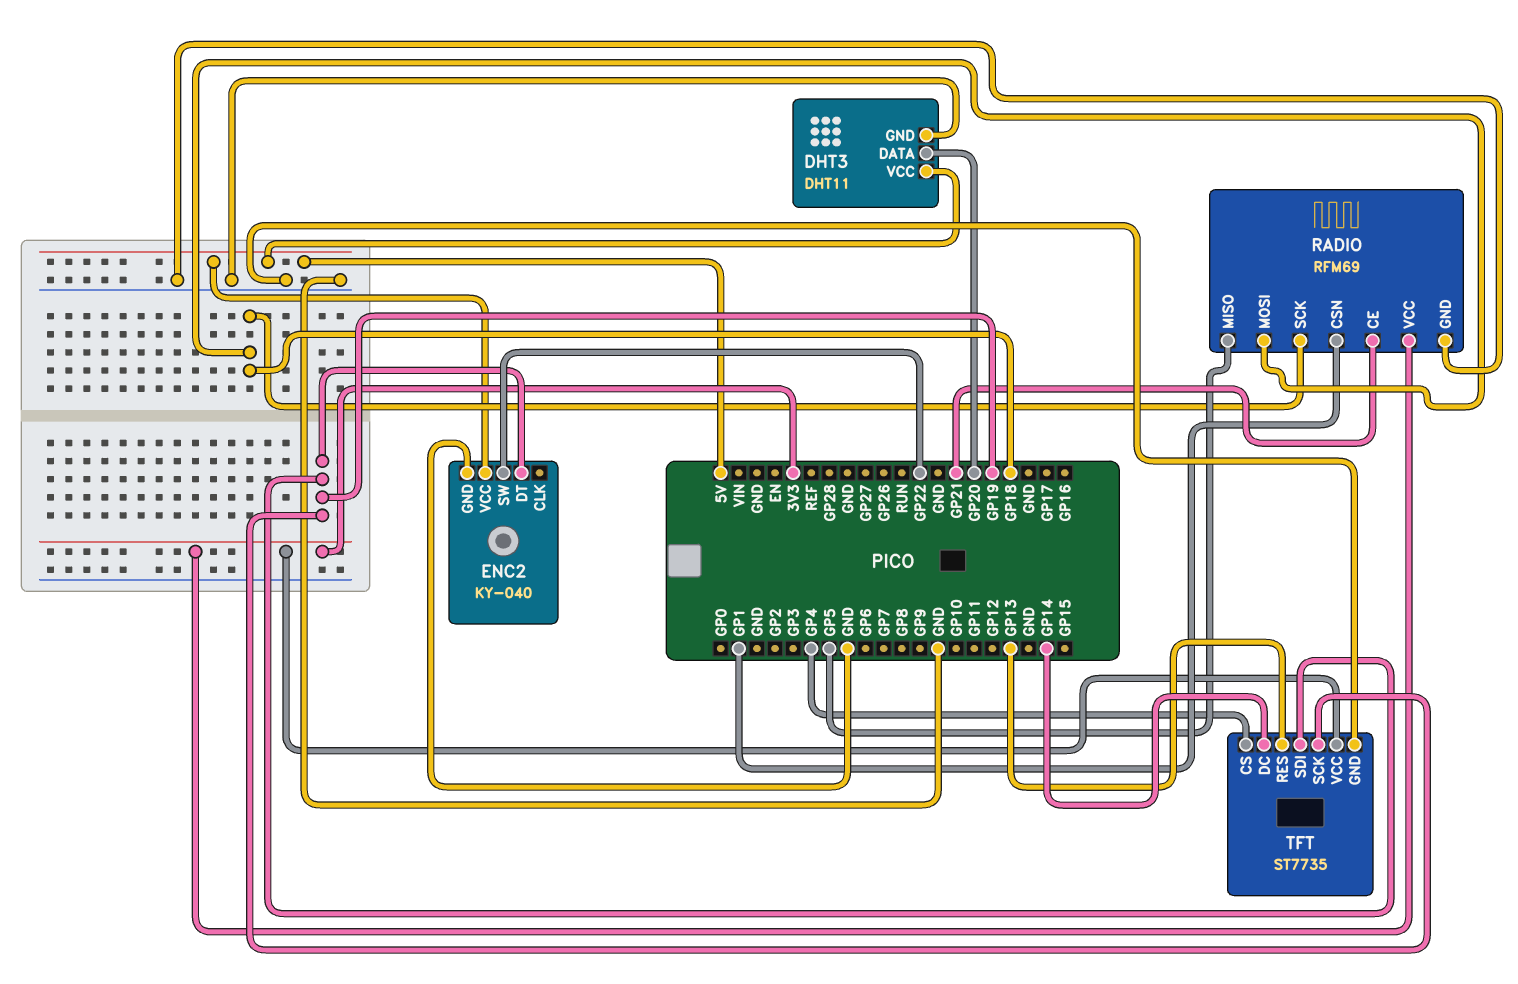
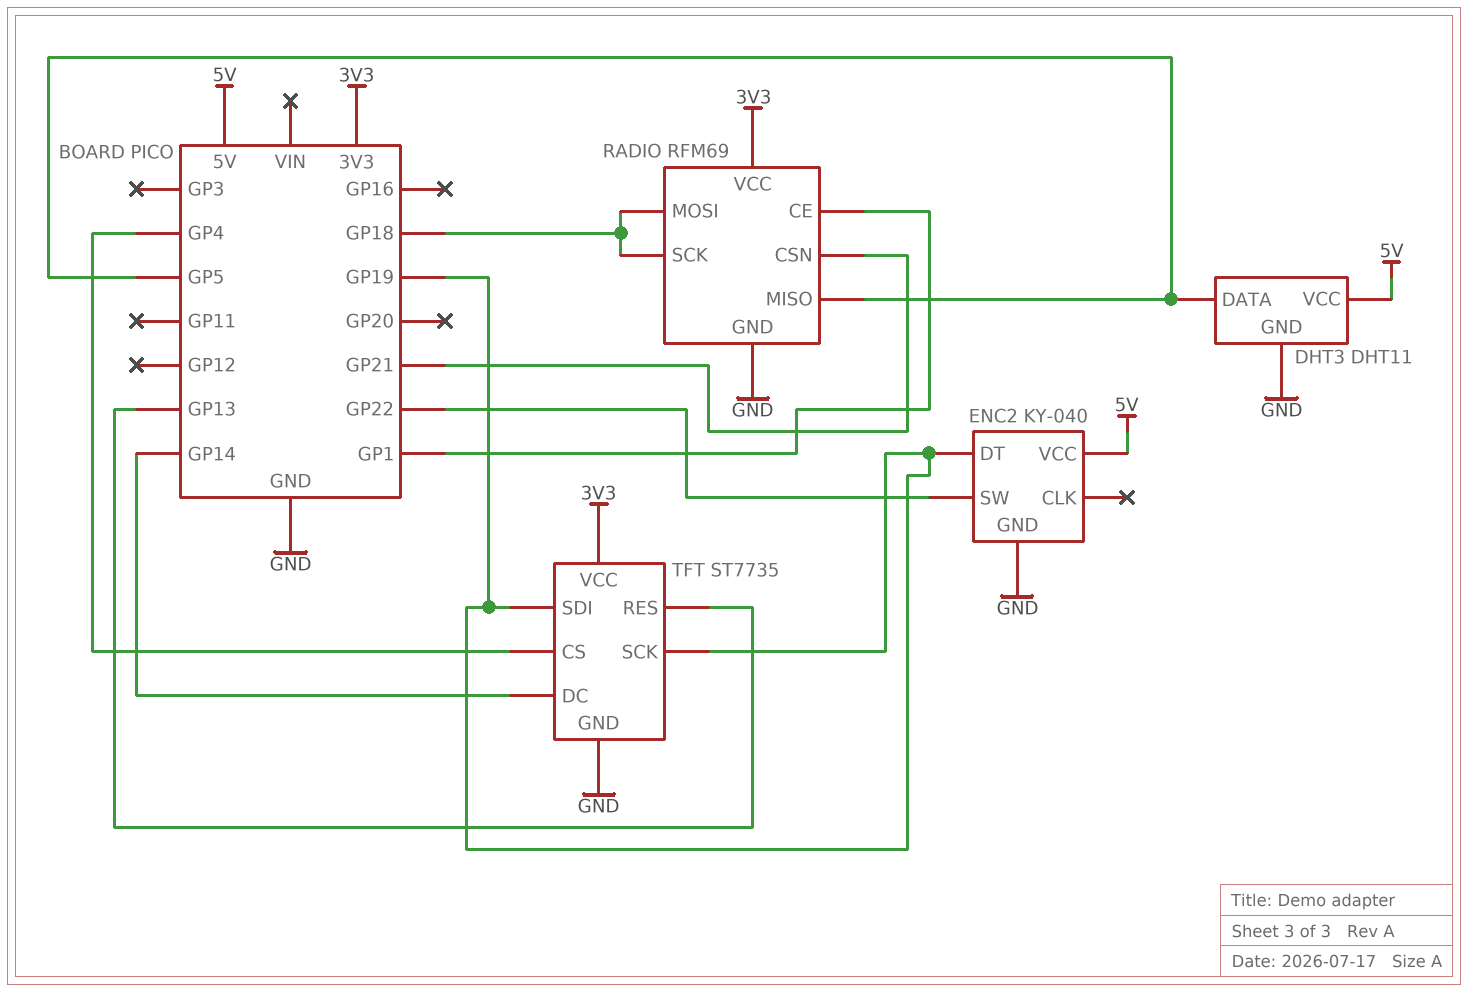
DHT3 pin DATA: GP20 -> GP5
RADIO pin CE: GP21 -> GP1
RADIO pin CSN: GP1 -> GP21

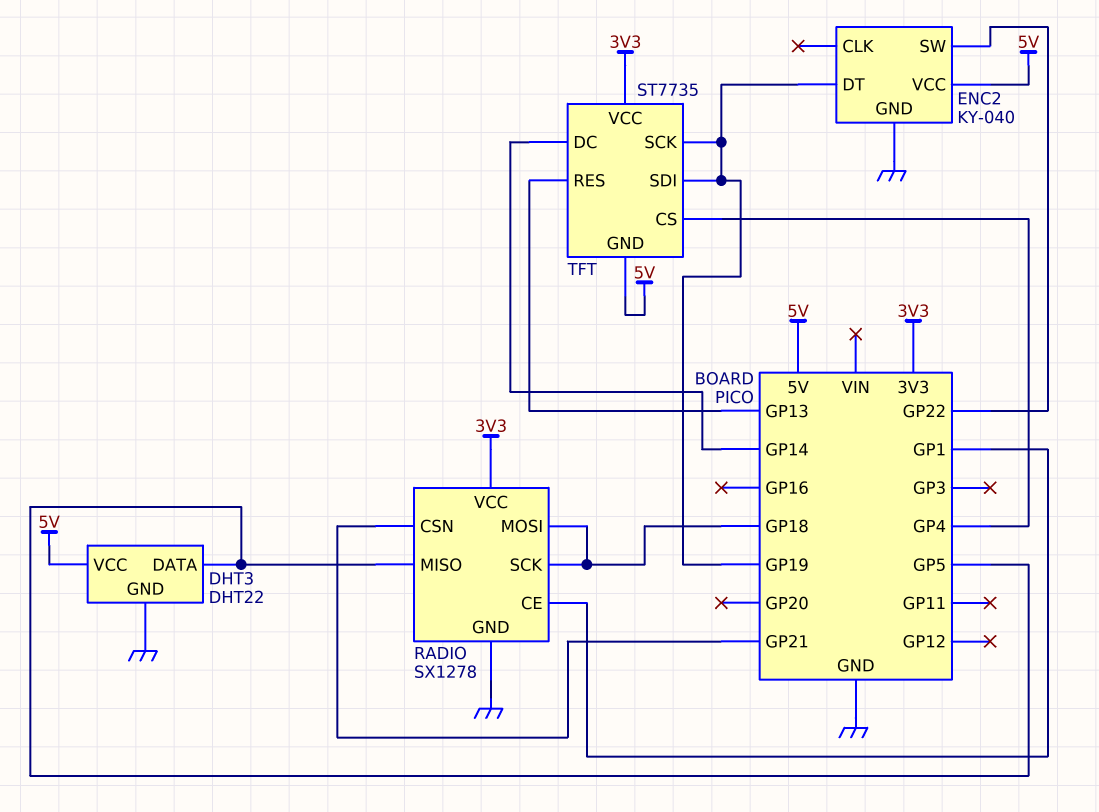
DHT3: DHT11 -> DHT22
RADIO: RFM69 -> SX1278
TFT pin GND: GND -> 5V

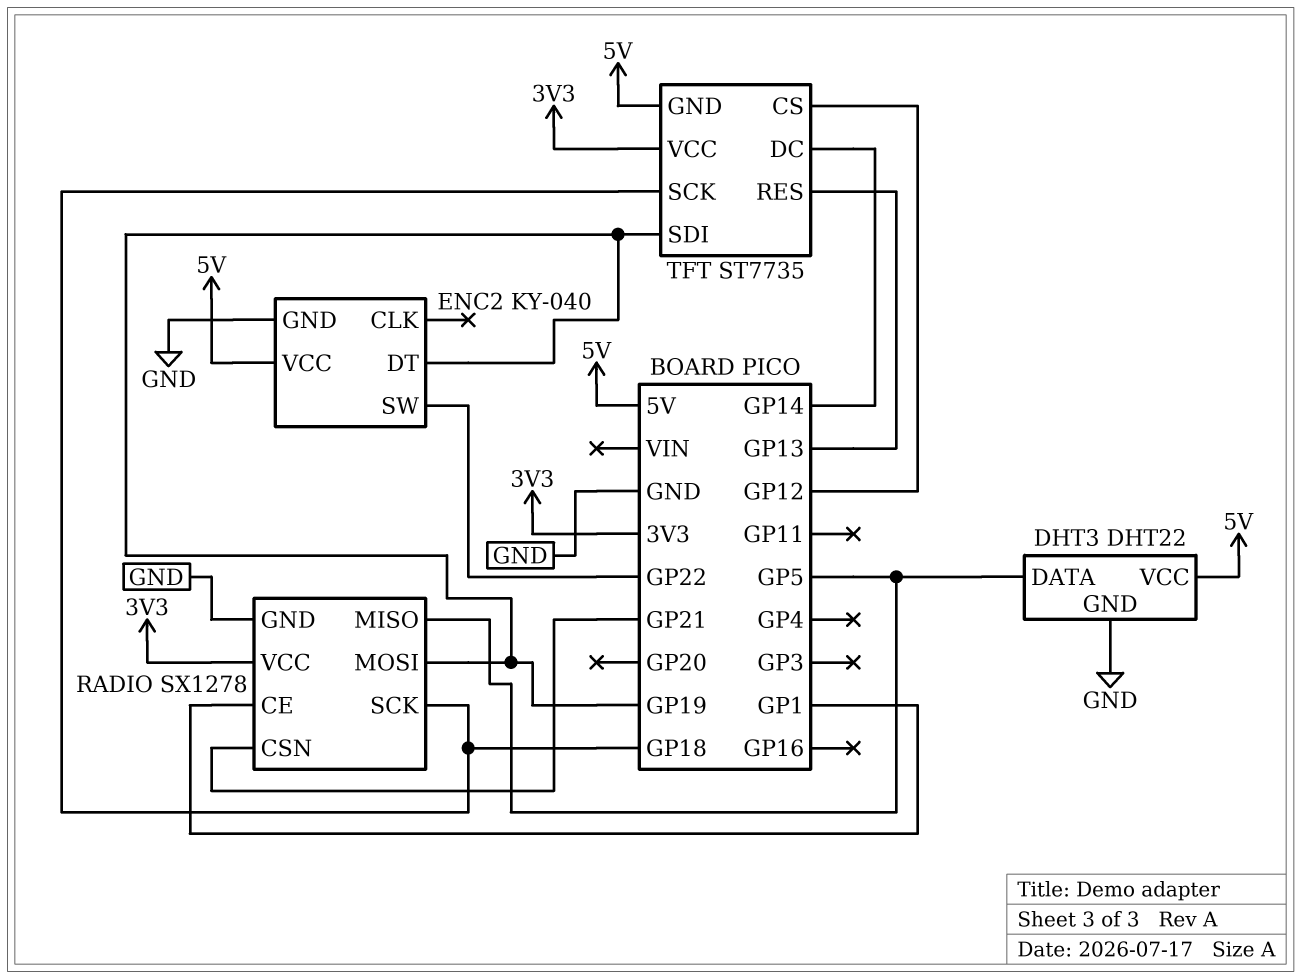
RADIO pin MOSI: GP18 -> GP19
TFT pin CS: GP4 -> GP12
TFT pin SCK: GP19 -> GP18

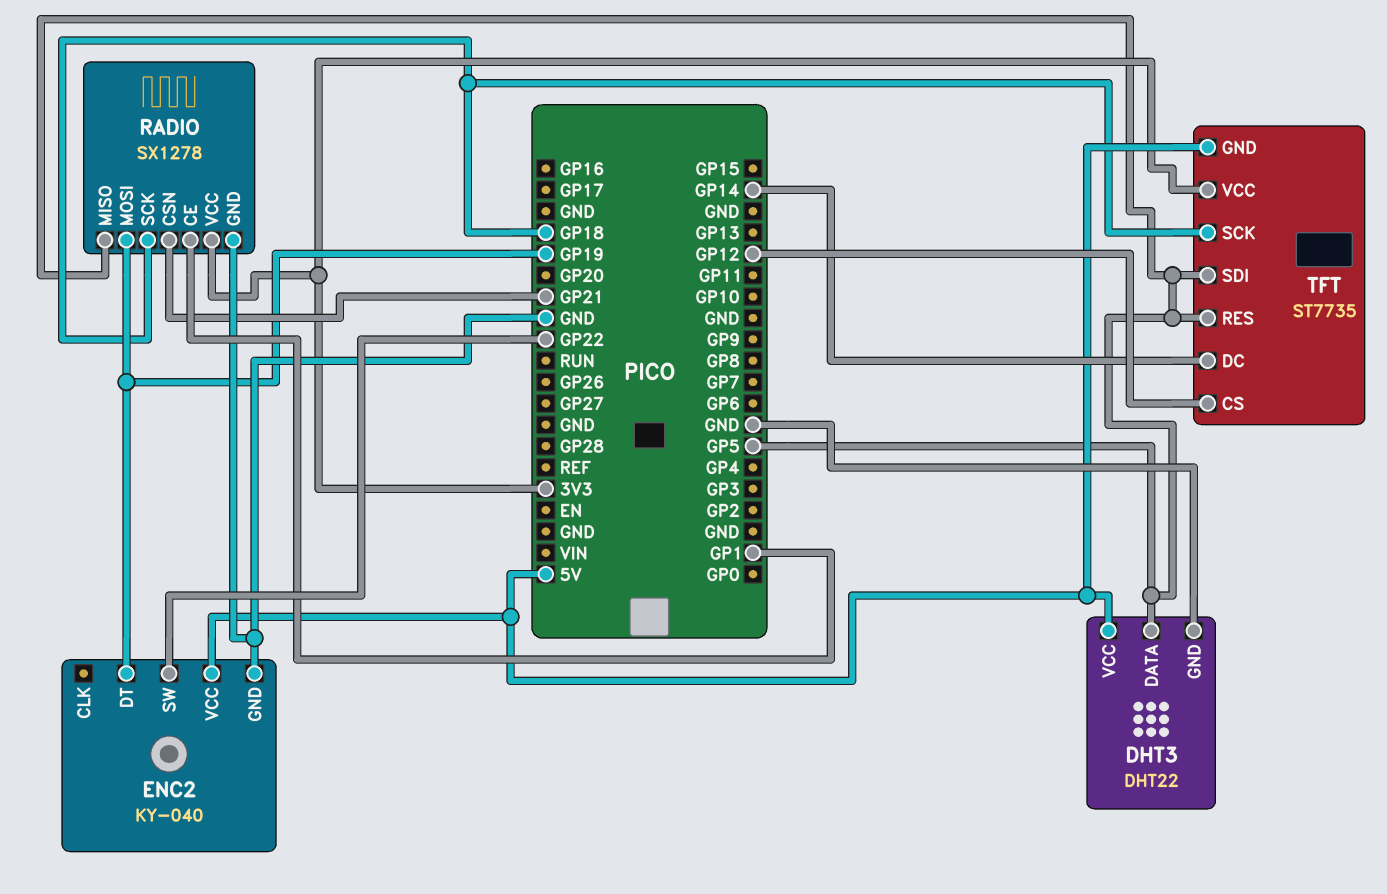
TFT pin RES: GP13 -> GP5
TFT pin SDI: GP19 -> GP5

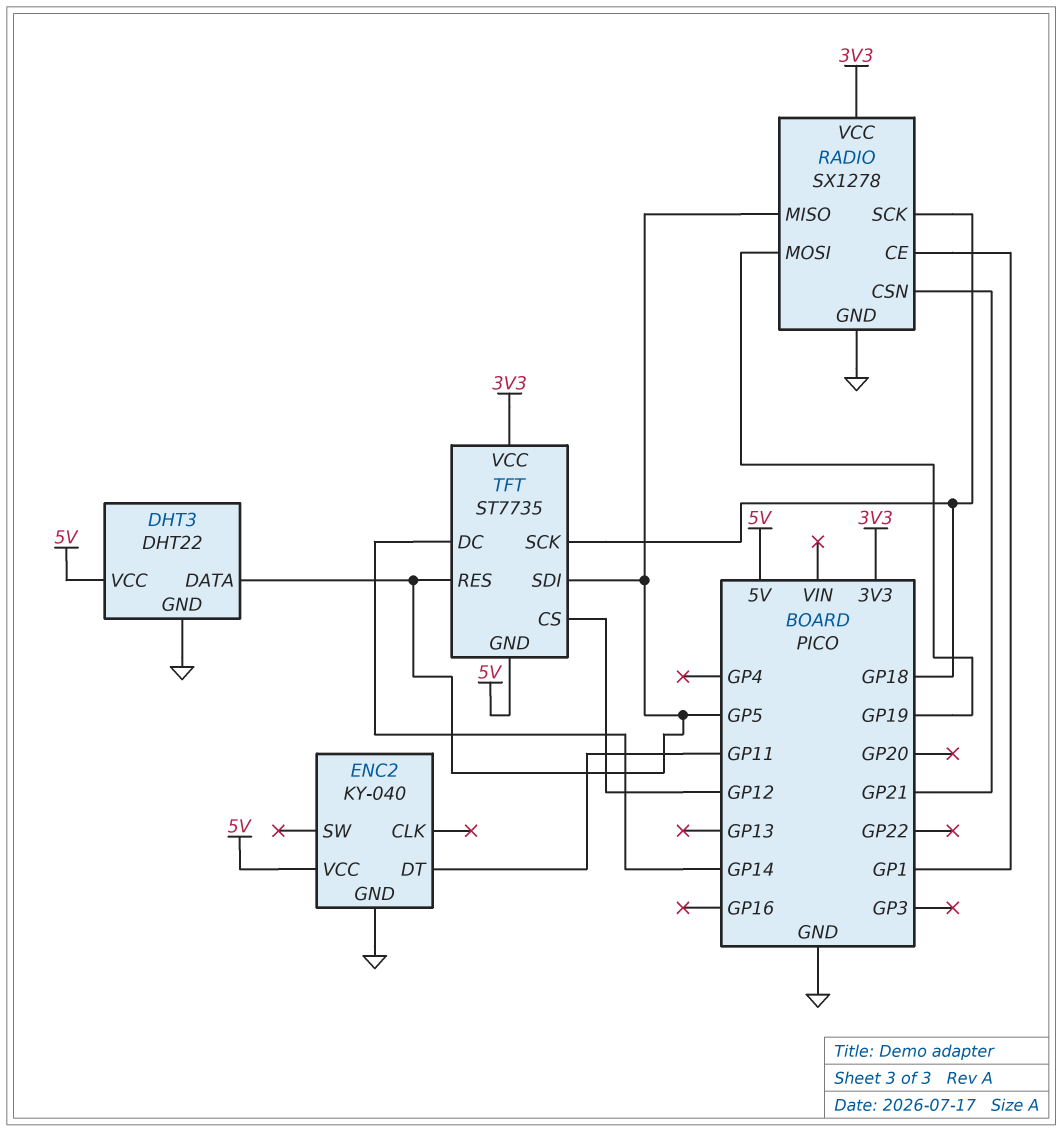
ENC2 pin DT: GP19 -> GP11
ENC2 pin SW: GP22 -> none

